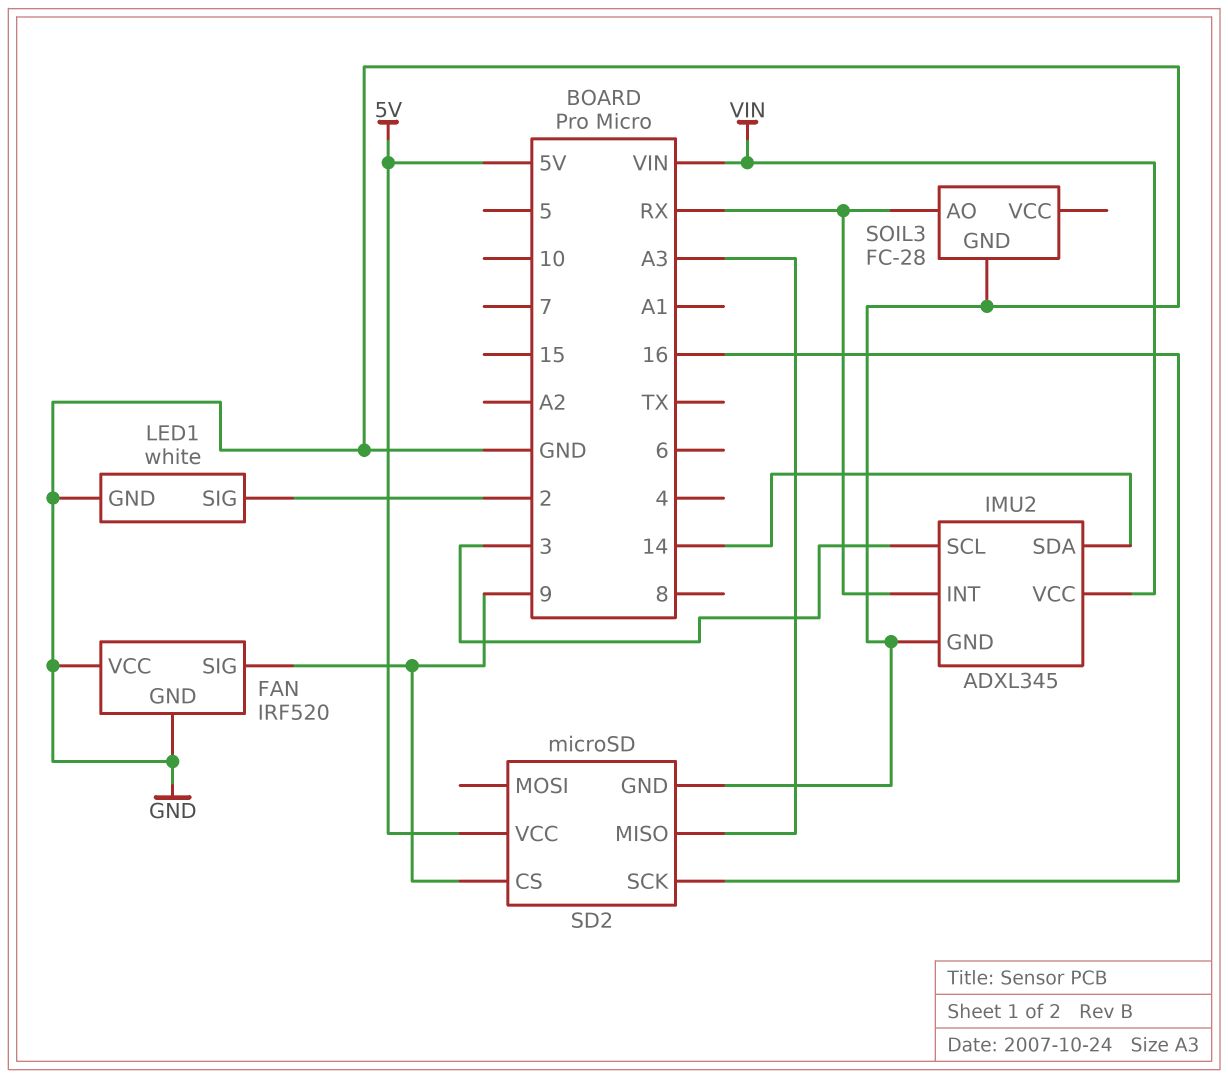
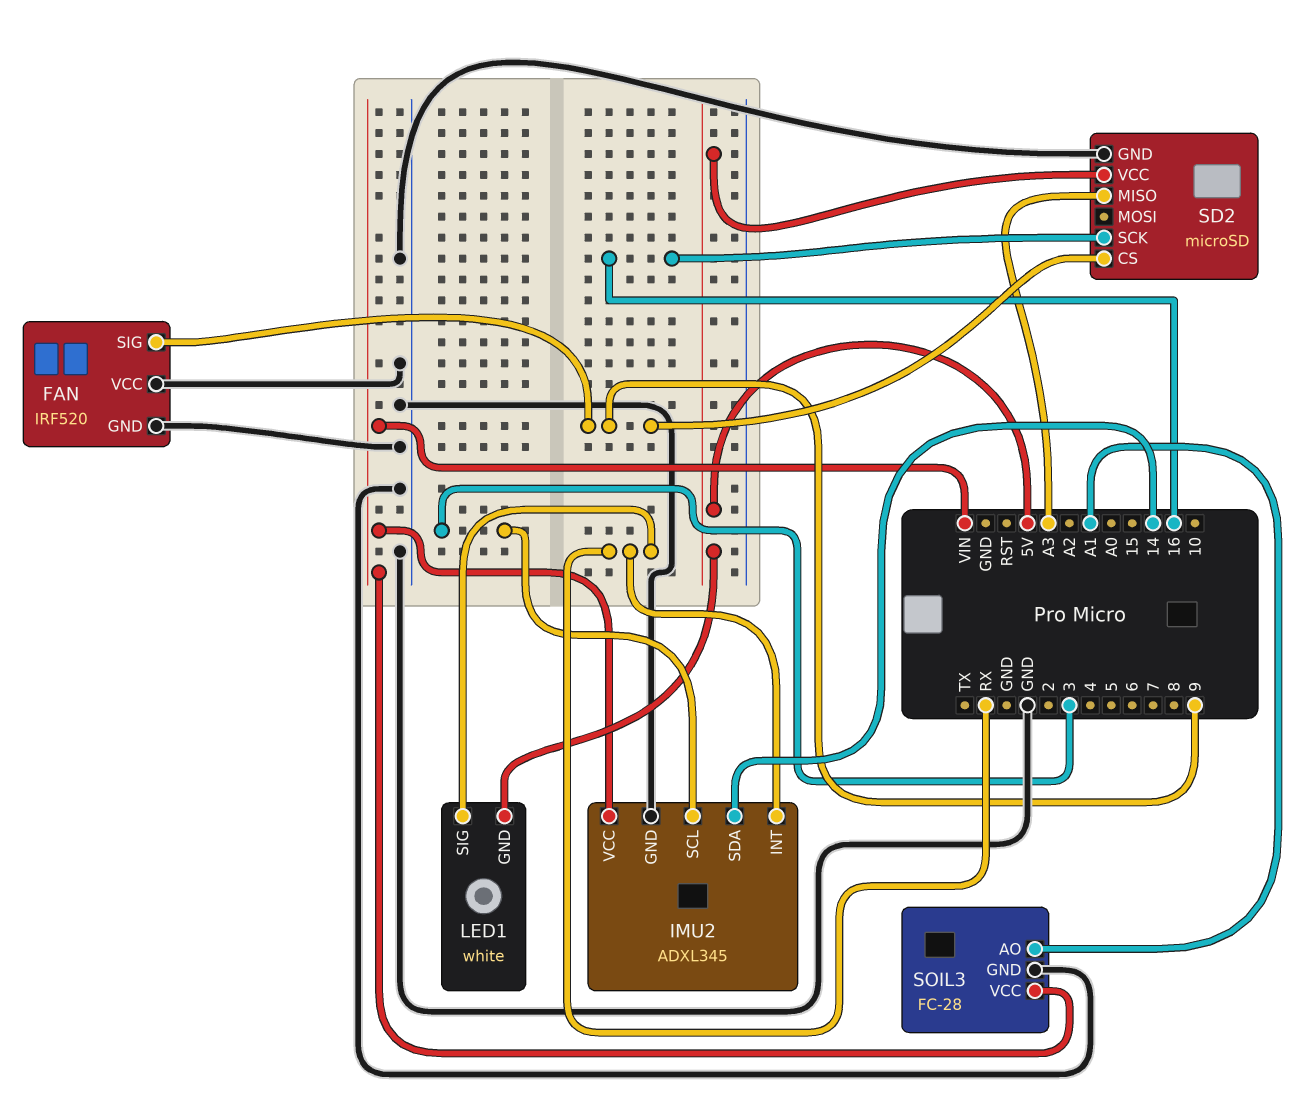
LED1 pin GND: GND -> 5V
LED1 pin SIG: 2 -> RX
SOIL3 pin AO: RX -> A1
SOIL3 pin VCC: none -> VIN

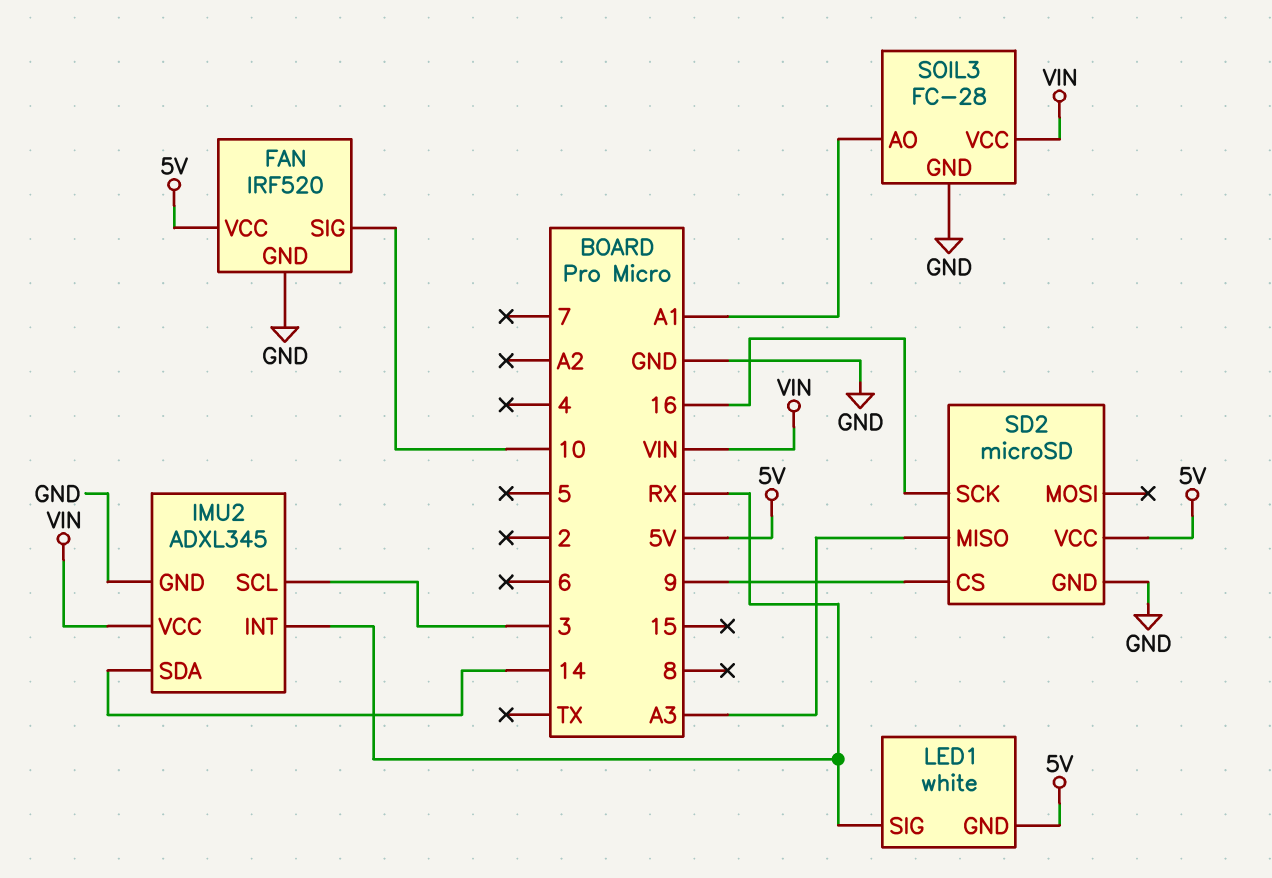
FAN pin SIG: 9 -> 10
FAN pin VCC: GND -> 5V

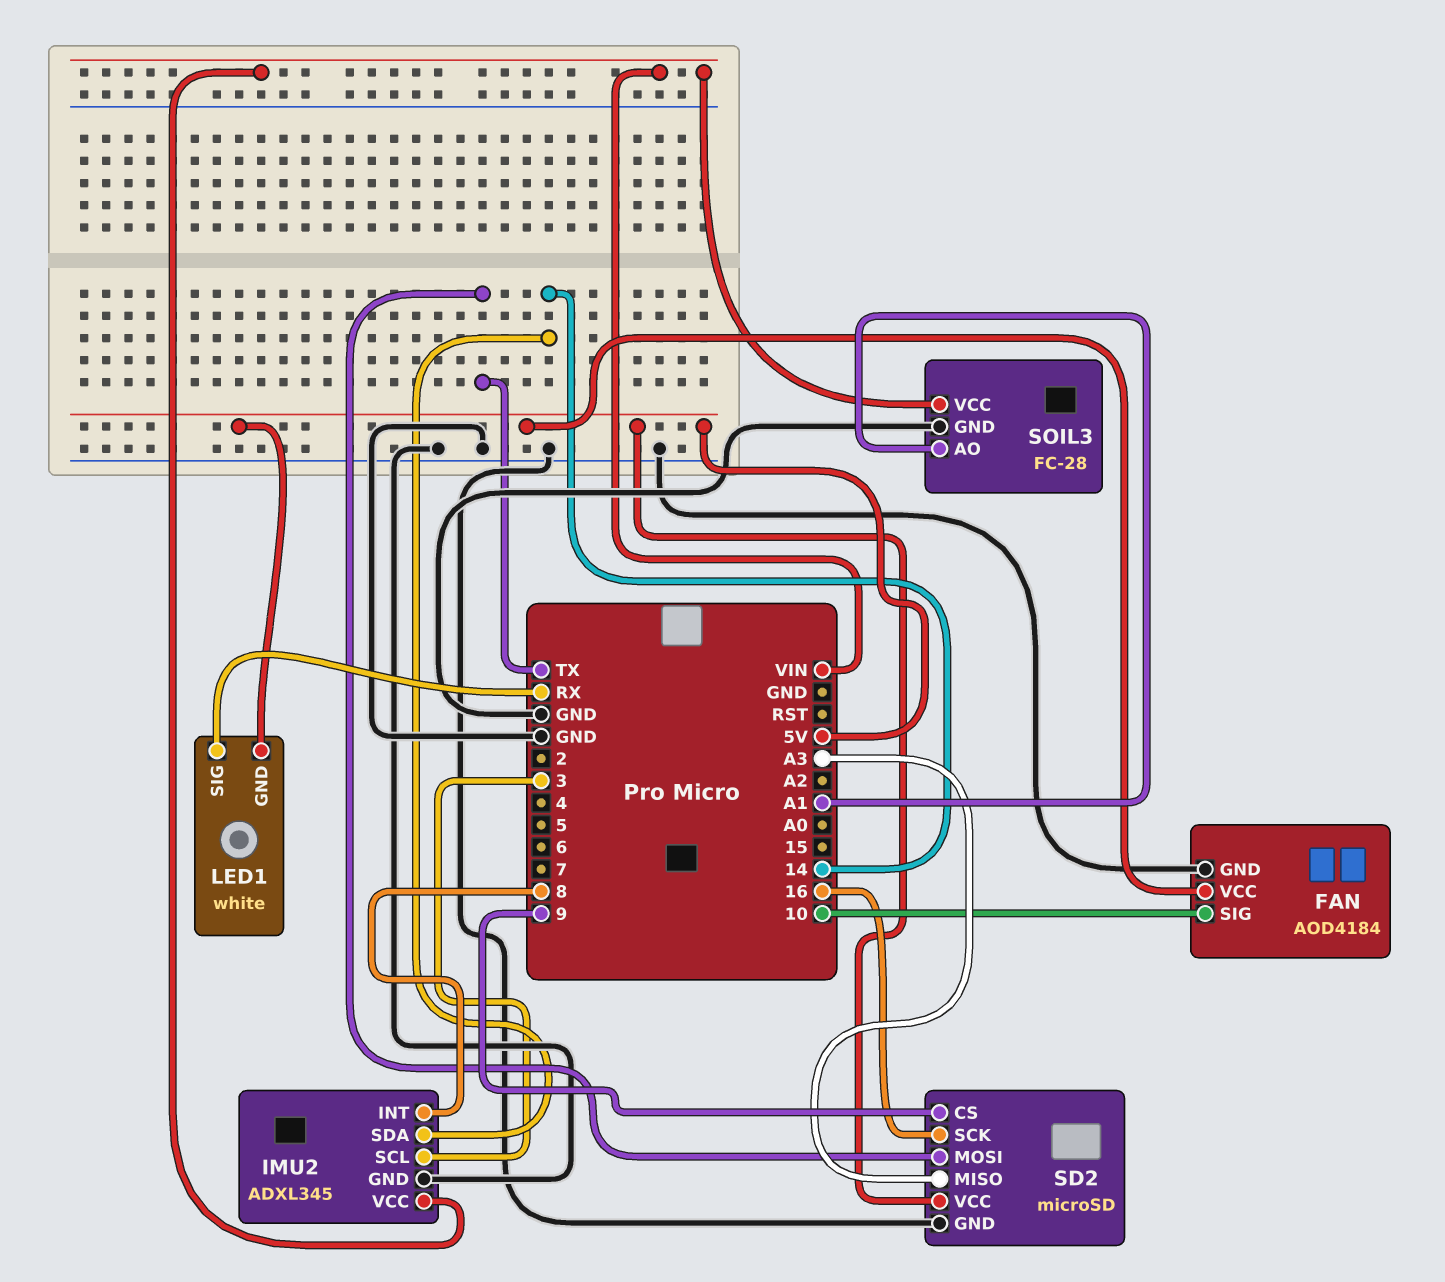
FAN: IRF520 -> AOD4184
IMU2 pin INT: RX -> 8
SD2 pin MOSI: none -> TX

